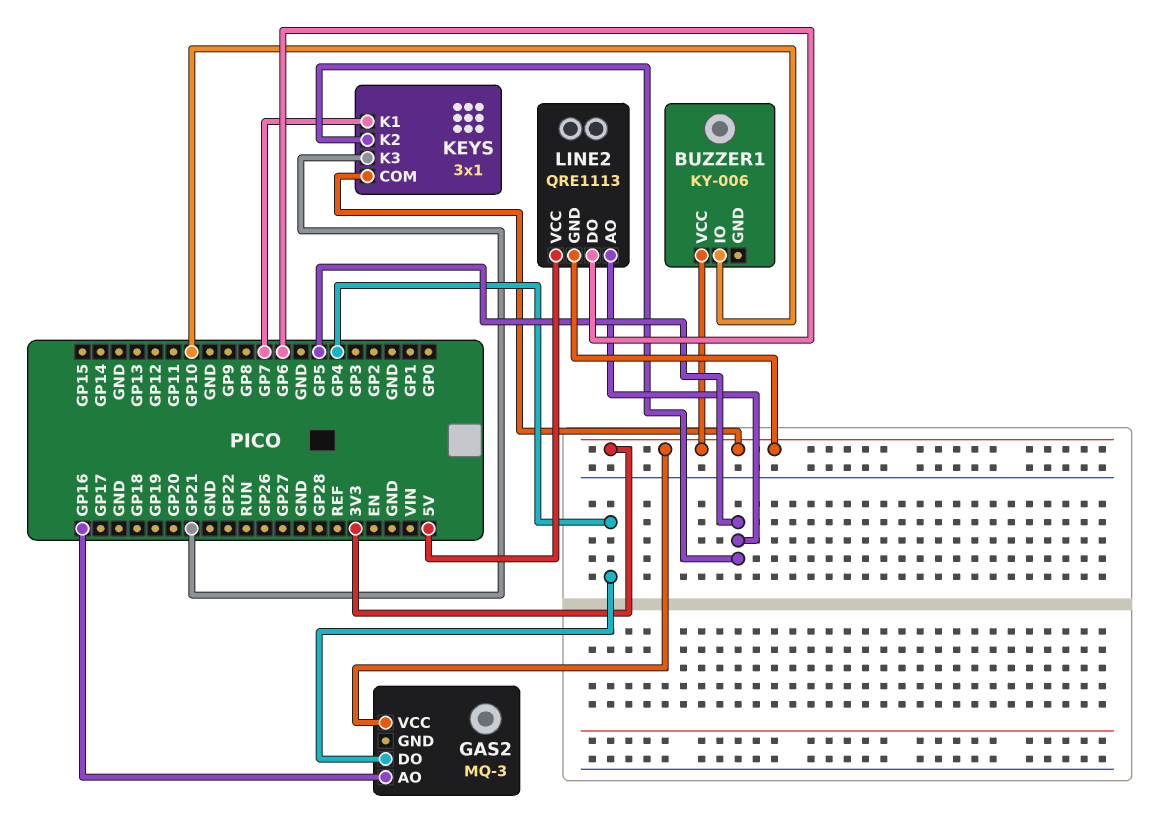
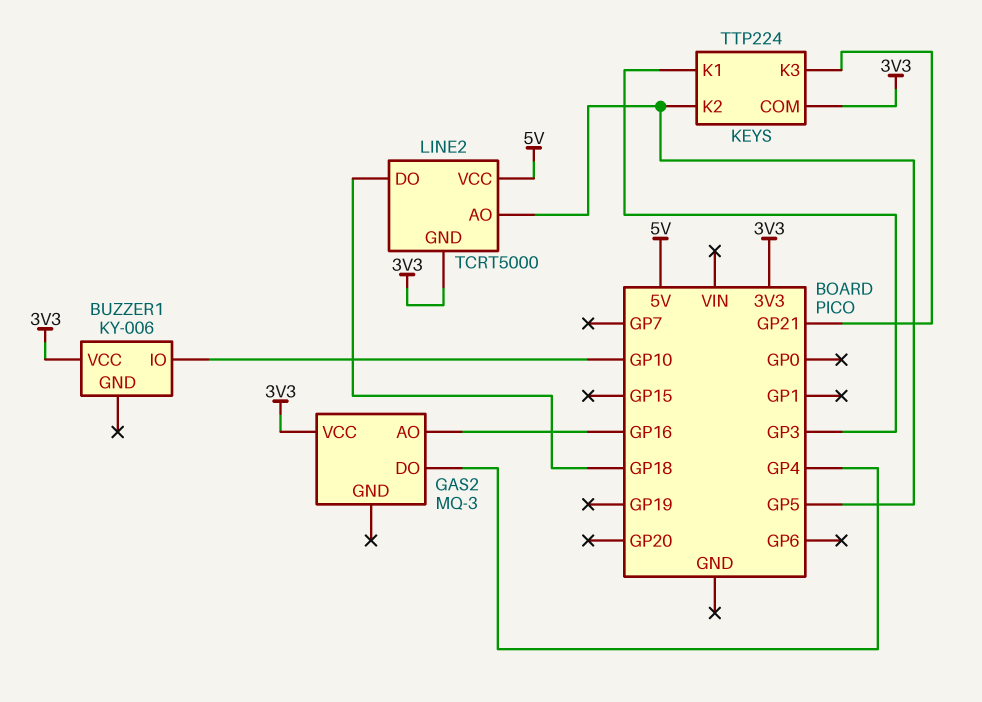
KEYS: 3x1 -> TTP224
KEYS pin K1: GP7 -> GP3
LINE2: QRE1113 -> TCRT5000
LINE2 pin DO: GP6 -> GP18

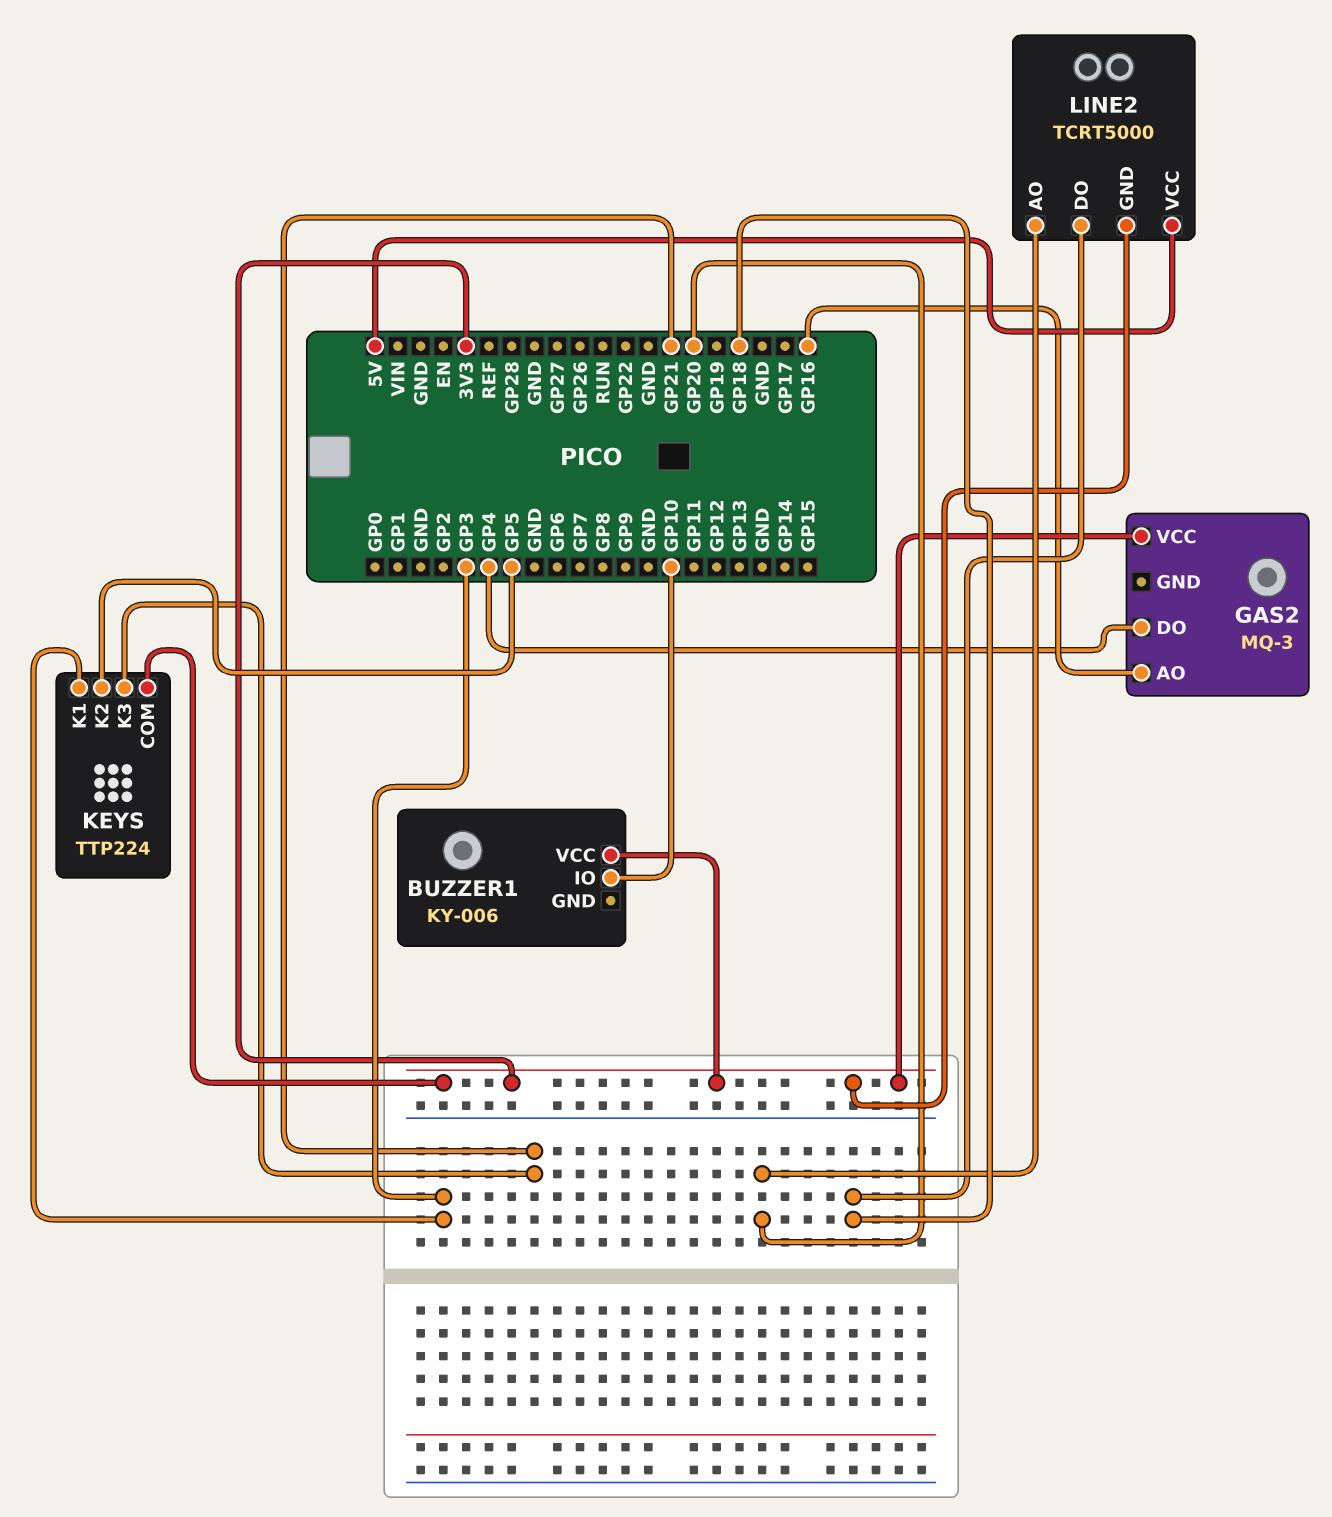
LINE2 pin AO: GP5 -> GP20

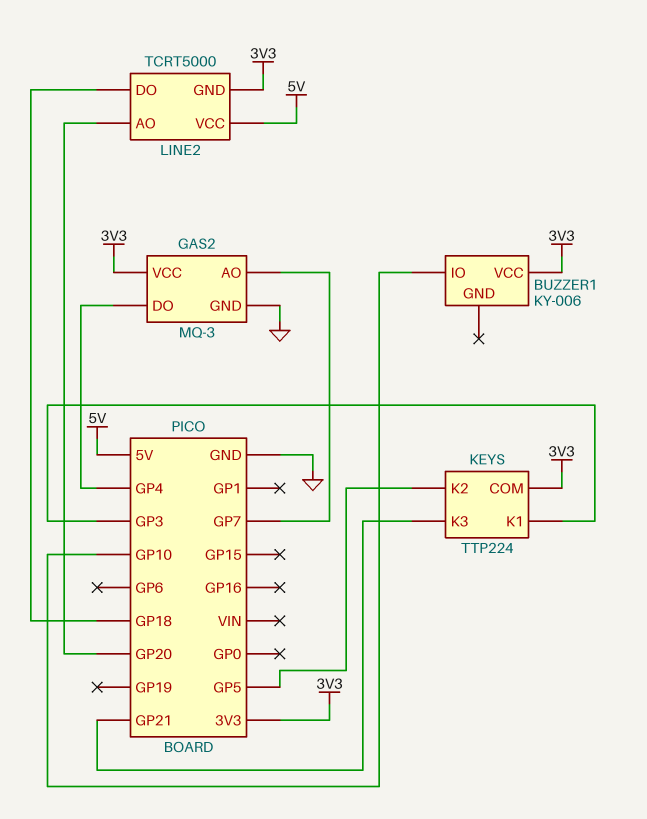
GAS2 pin AO: GP16 -> GP7
GAS2 pin GND: none -> GND

